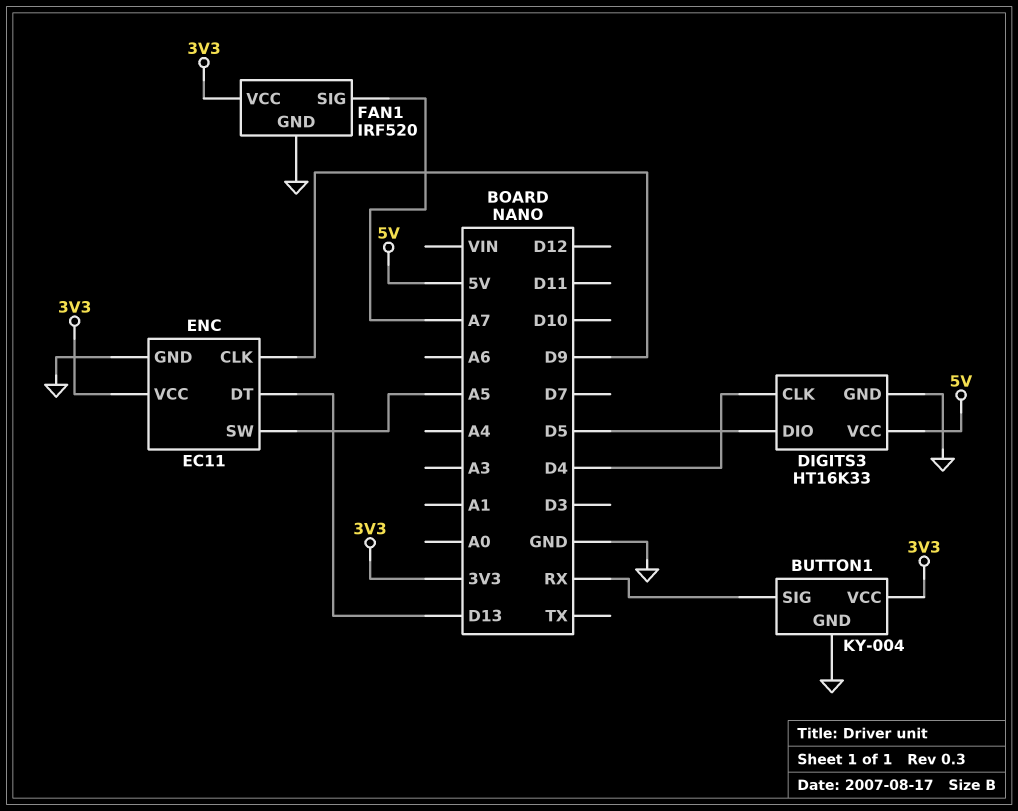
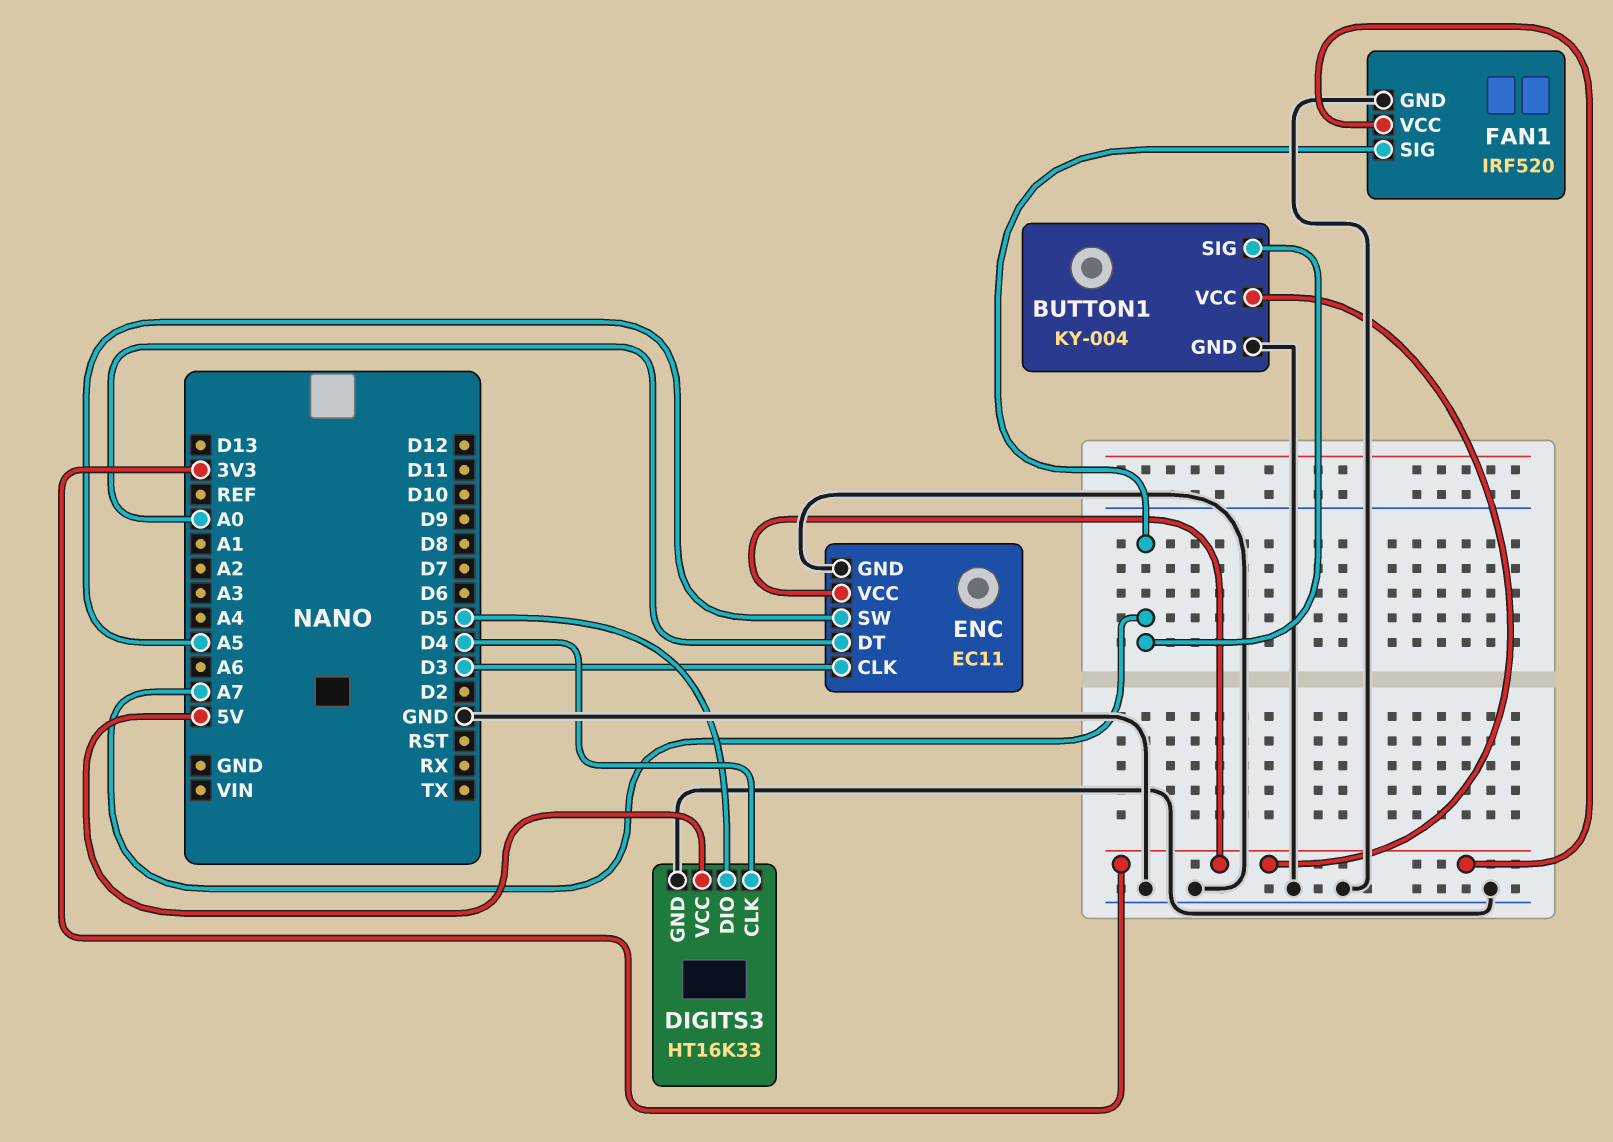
BUTTON1 pin SIG: RX -> A7
ENC pin CLK: D9 -> D3
ENC pin DT: D13 -> A0

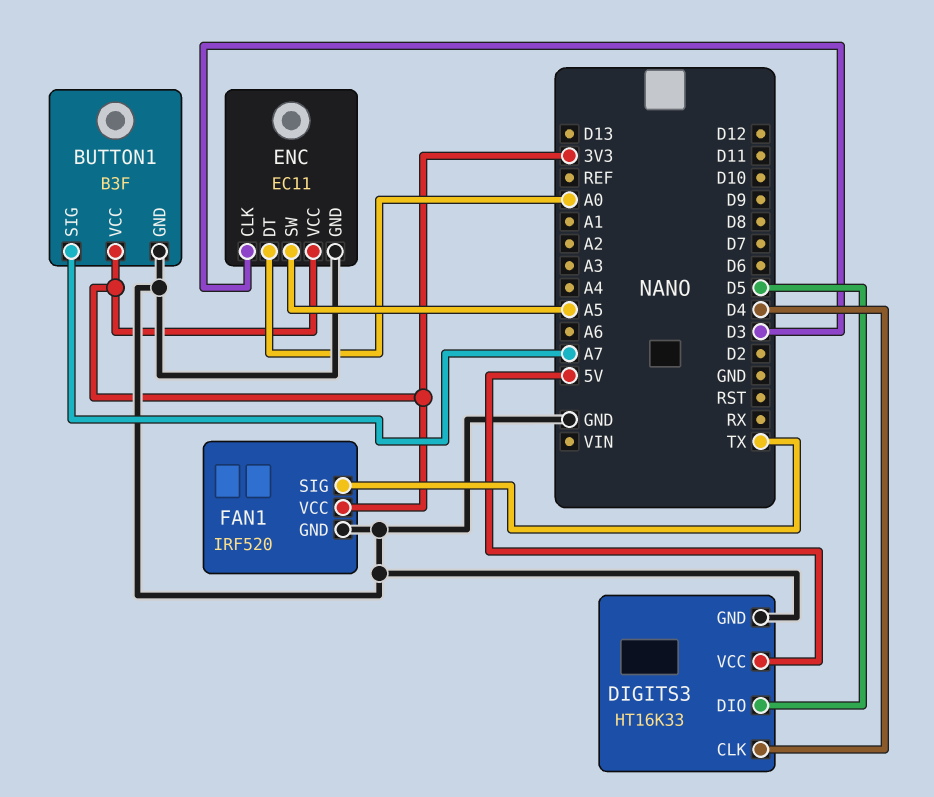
BUTTON1: KY-004 -> B3F
FAN1 pin SIG: A7 -> TX

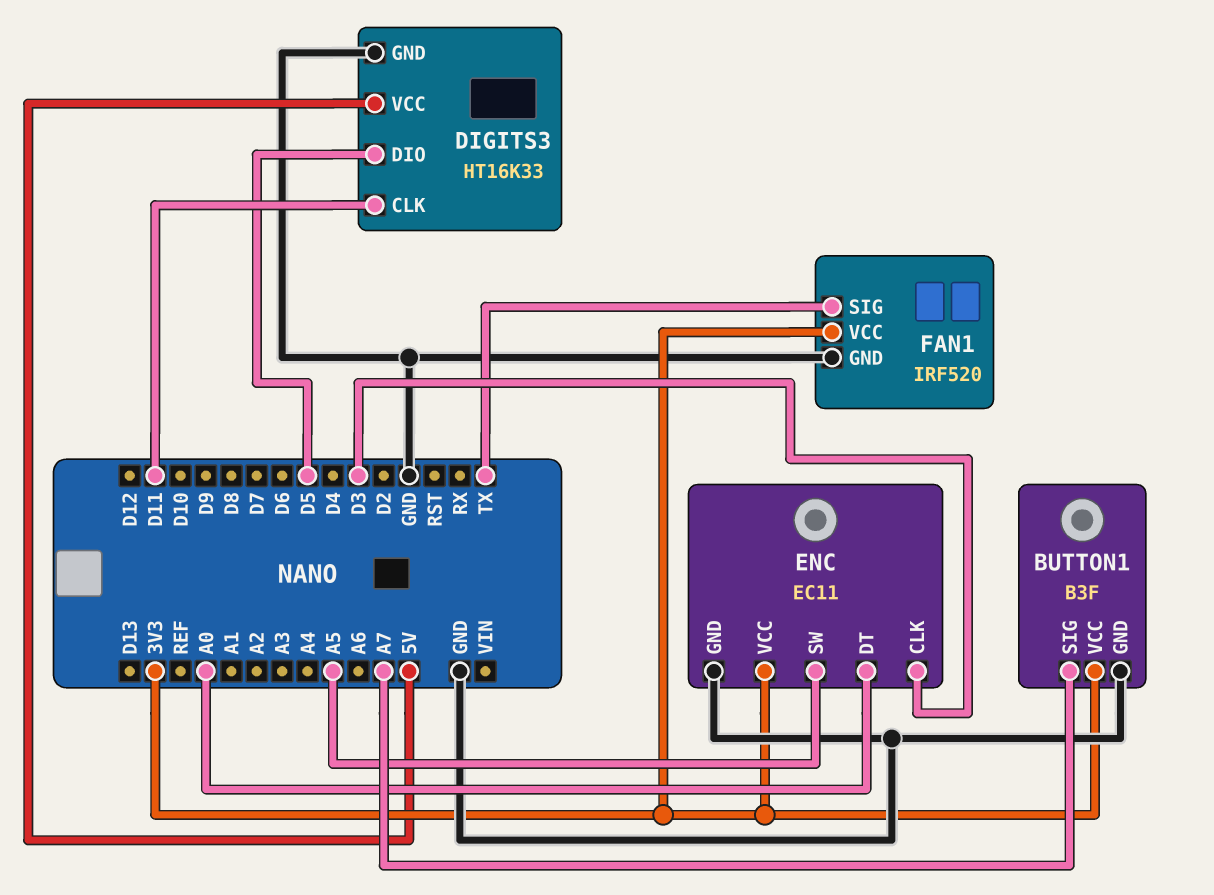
DIGITS3 pin CLK: D4 -> D11

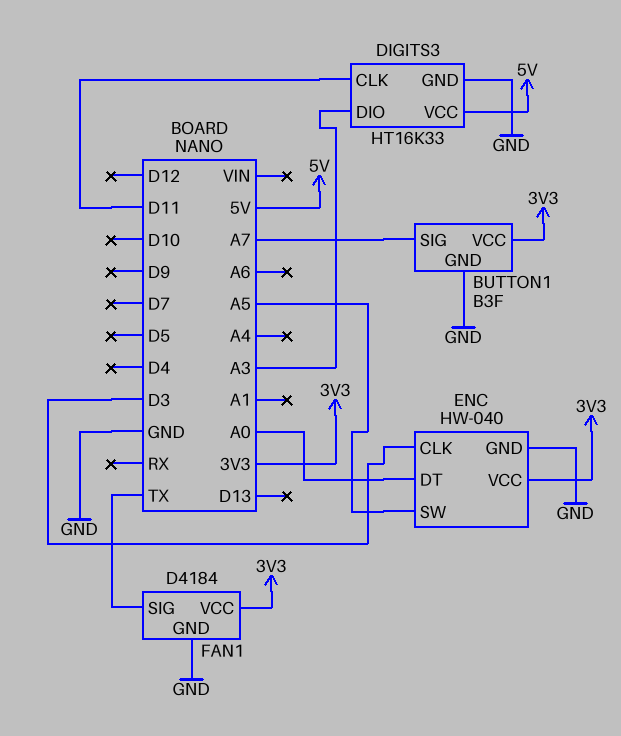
DIGITS3 pin DIO: D5 -> A3
ENC: EC11 -> HW-040
FAN1: IRF520 -> D4184

